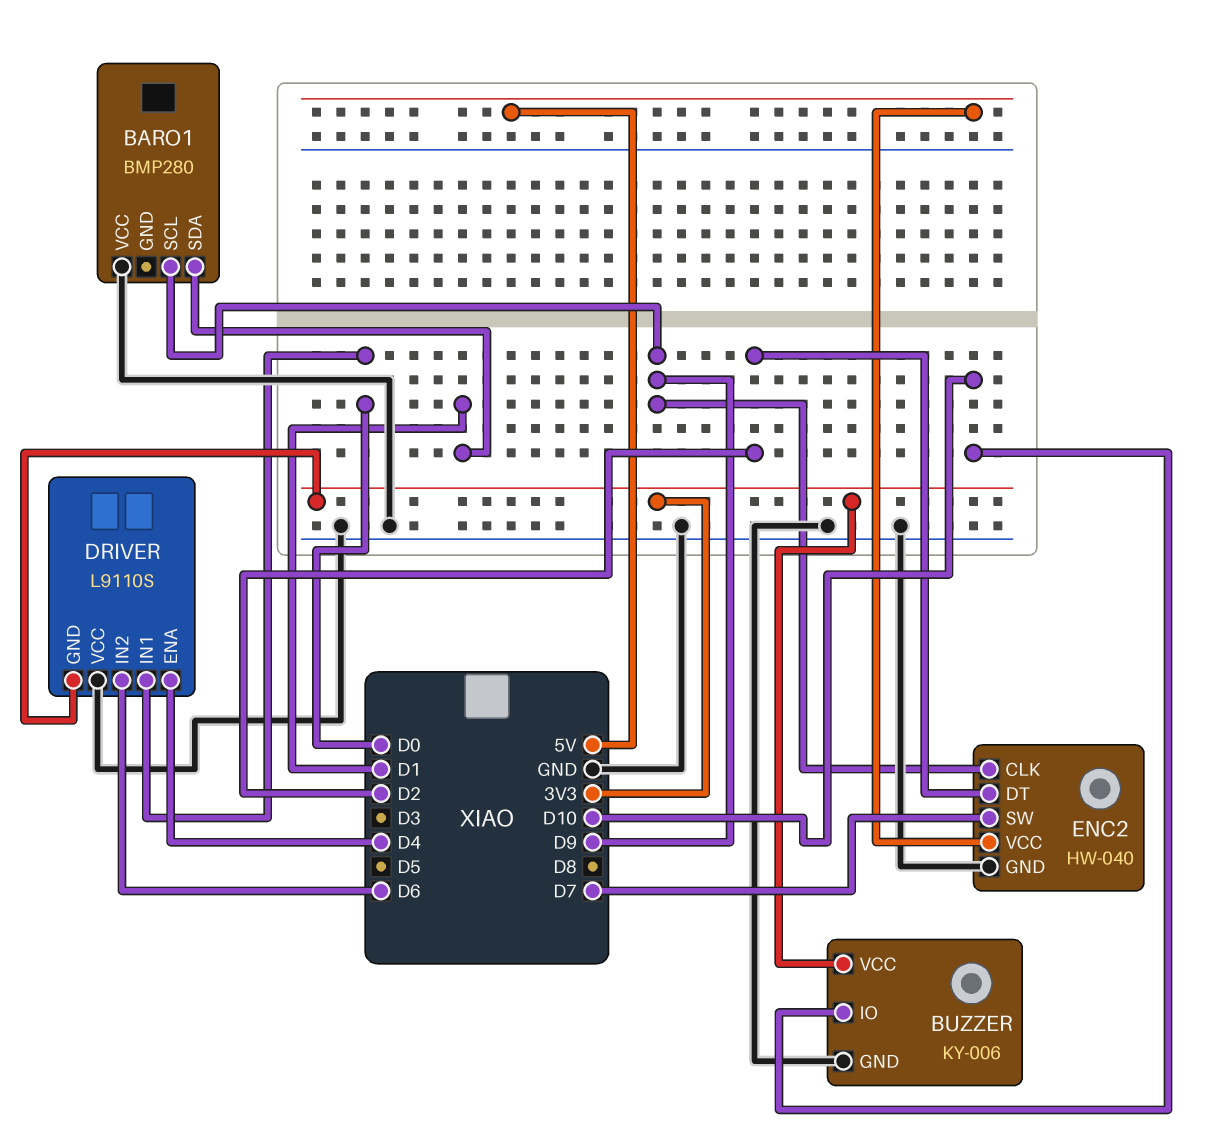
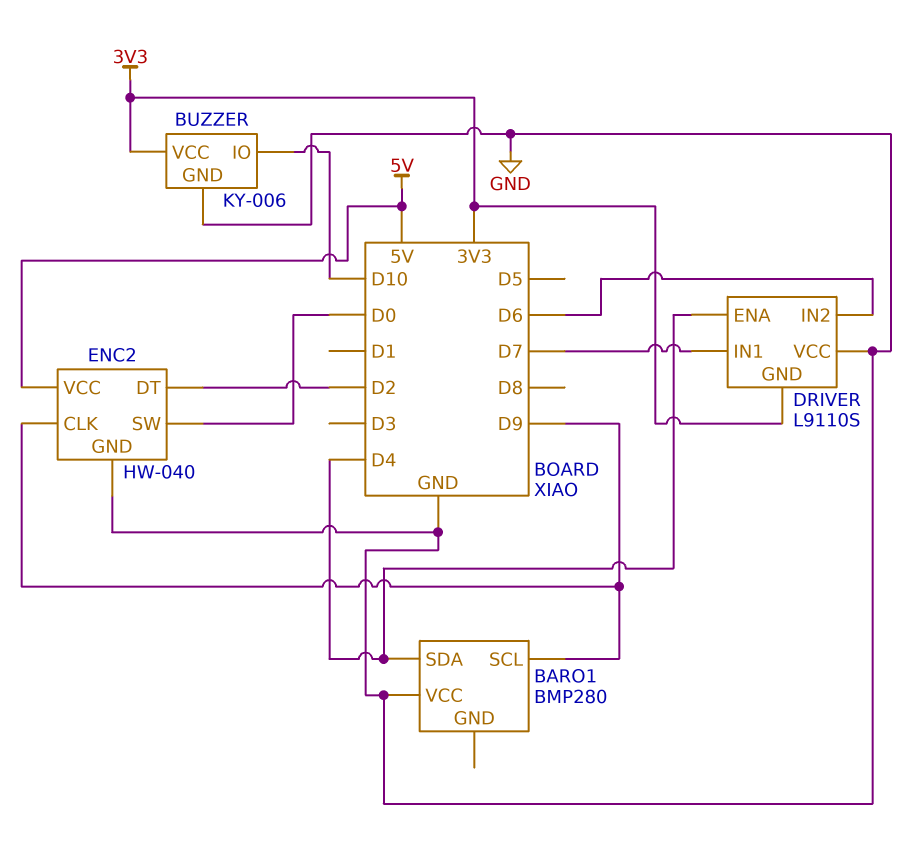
BARO1 pin SDA: D1 -> D4
DRIVER pin IN1: D0 -> D7
ENC2 pin SW: D7 -> D0

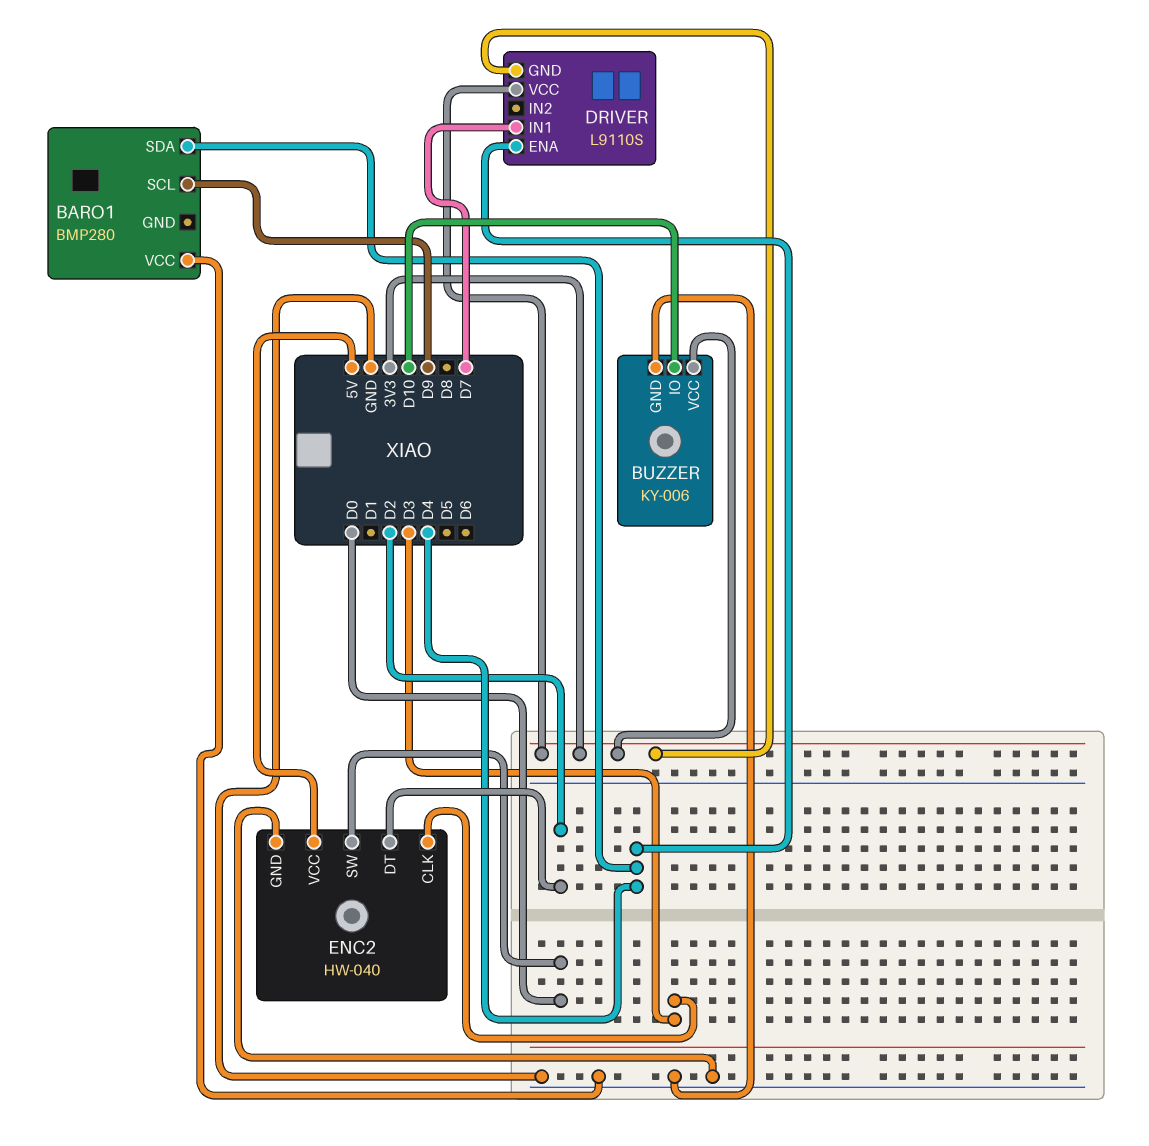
DRIVER pin IN2: D6 -> none
DRIVER pin VCC: GND -> 3V3
ENC2 pin CLK: D9 -> D3

